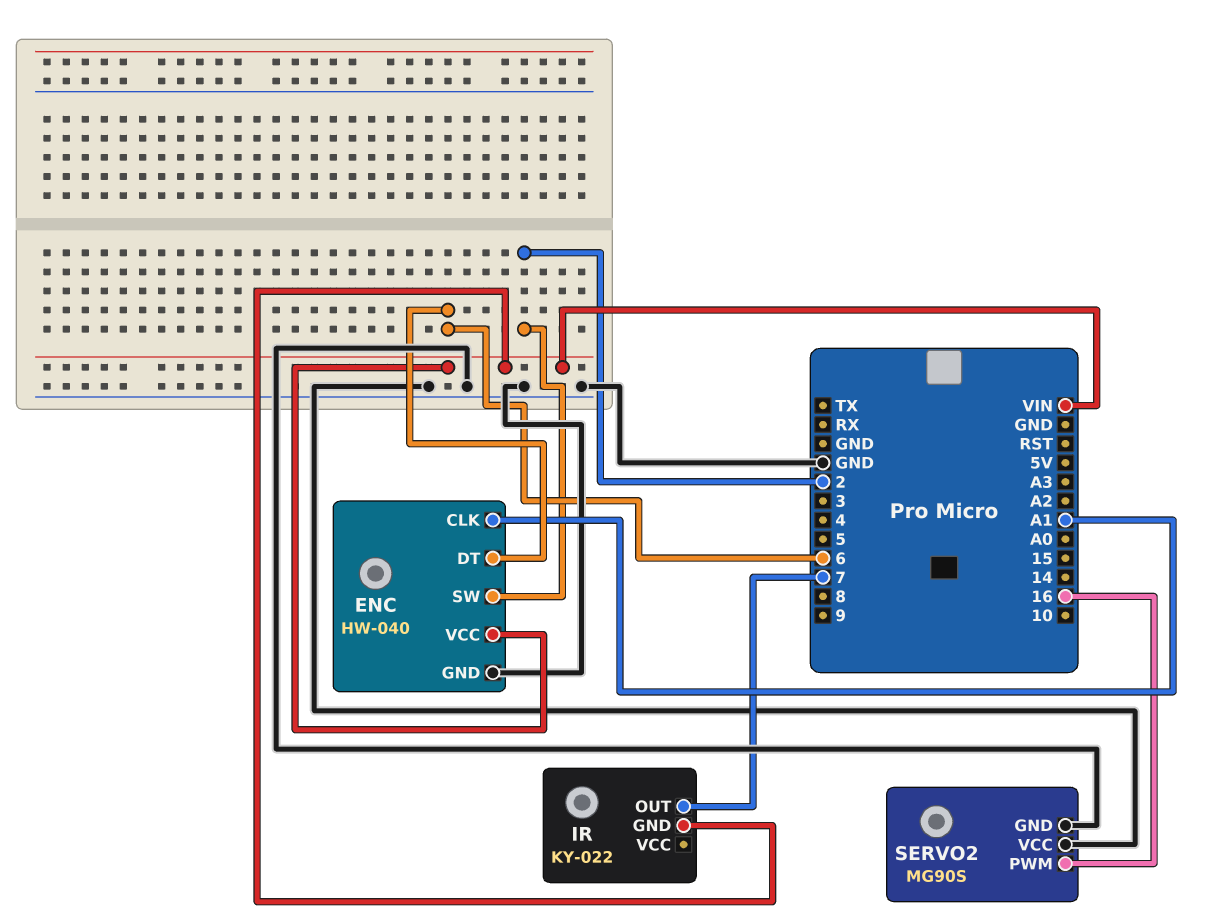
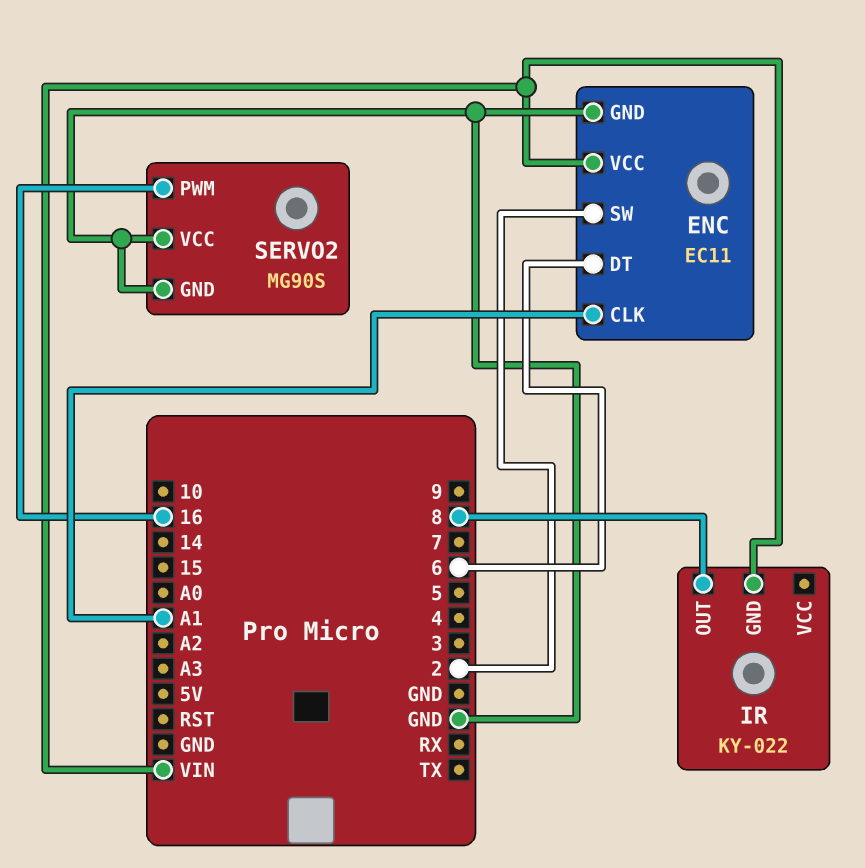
ENC: HW-040 -> EC11
IR pin OUT: 7 -> 8

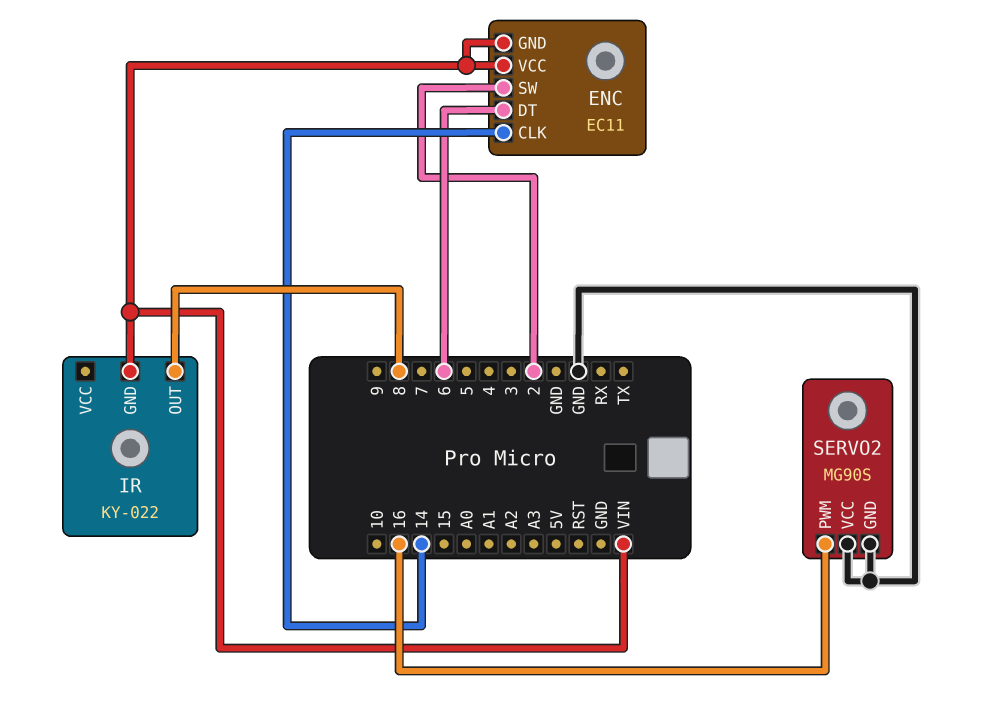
ENC pin CLK: A1 -> 14
ENC pin GND: GND -> VIN

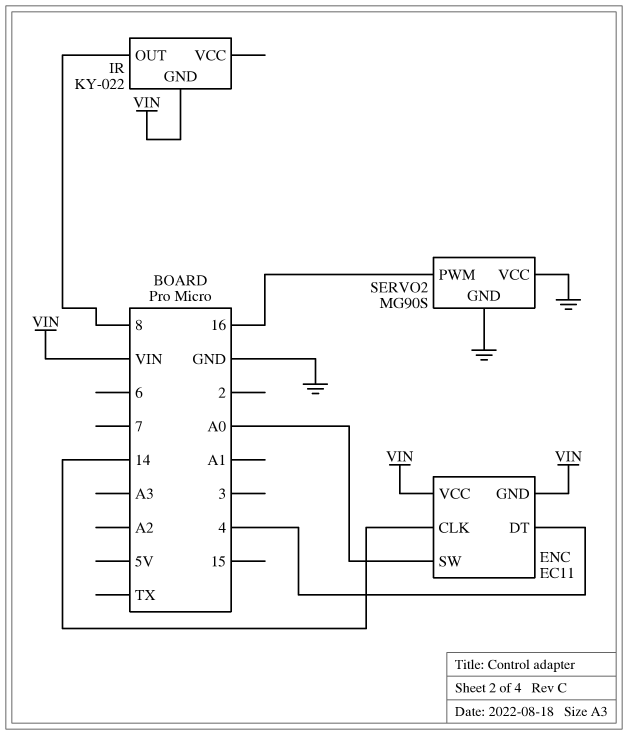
ENC pin DT: 6 -> 4
ENC pin SW: 2 -> A0

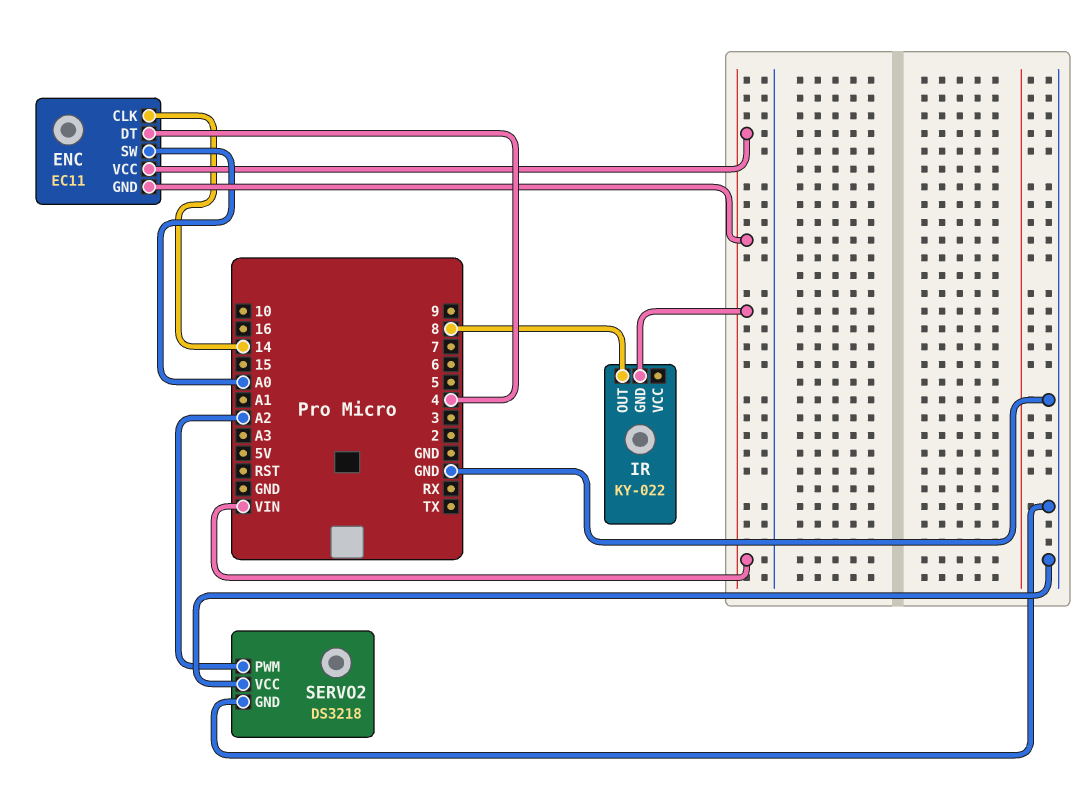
SERVO2: MG90S -> DS3218
SERVO2 pin PWM: 16 -> A2

